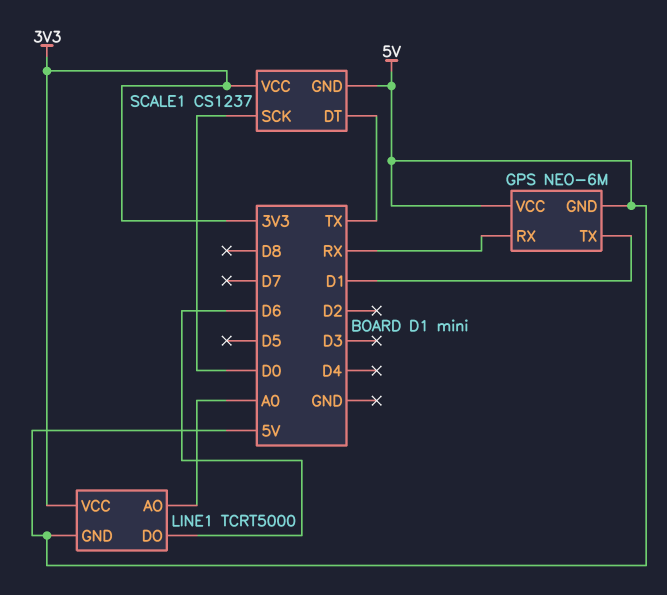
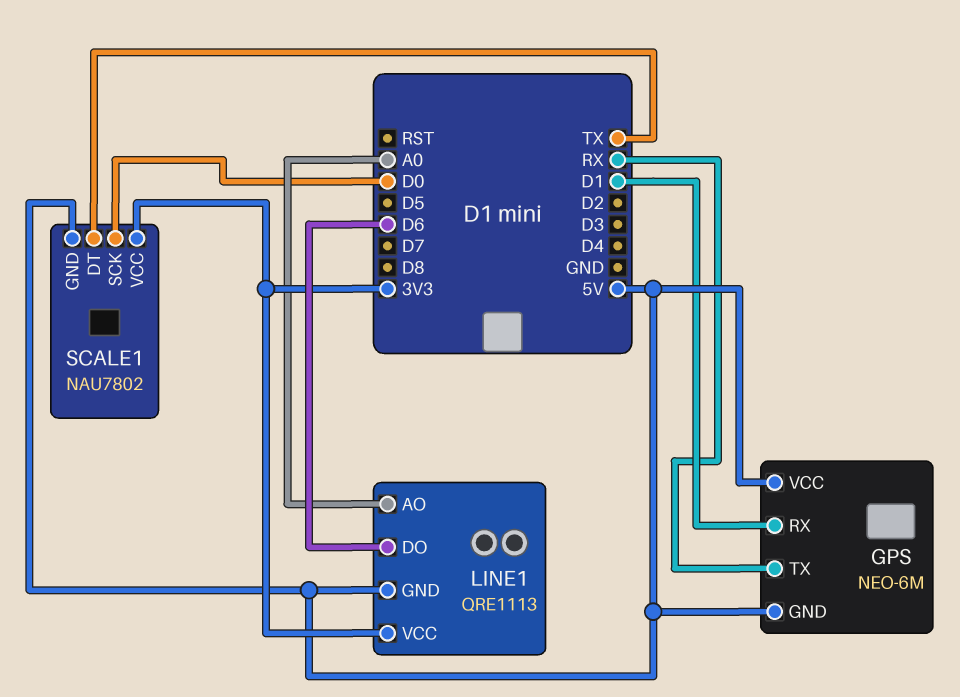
GPS pin RX: RX -> D1
GPS pin TX: D1 -> RX
LINE1: TCRT5000 -> QRE1113
SCALE1: CS1237 -> NAU7802

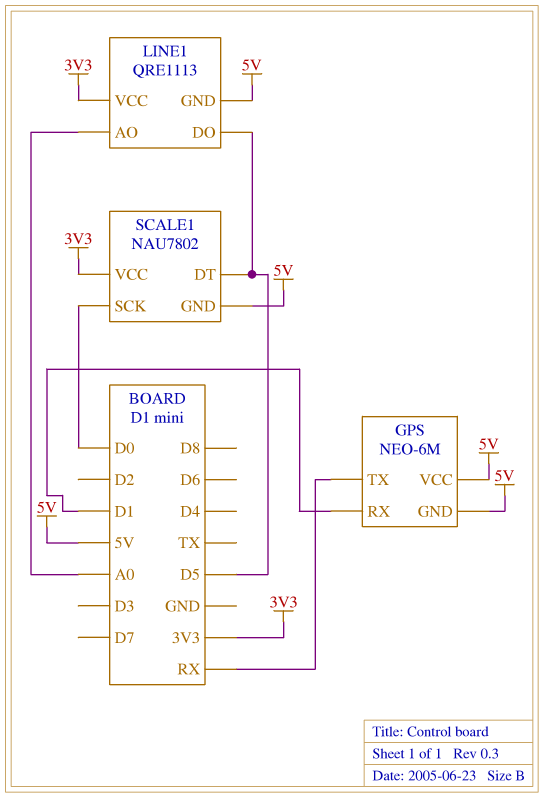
LINE1 pin DO: D6 -> D5
SCALE1 pin DT: TX -> D5

